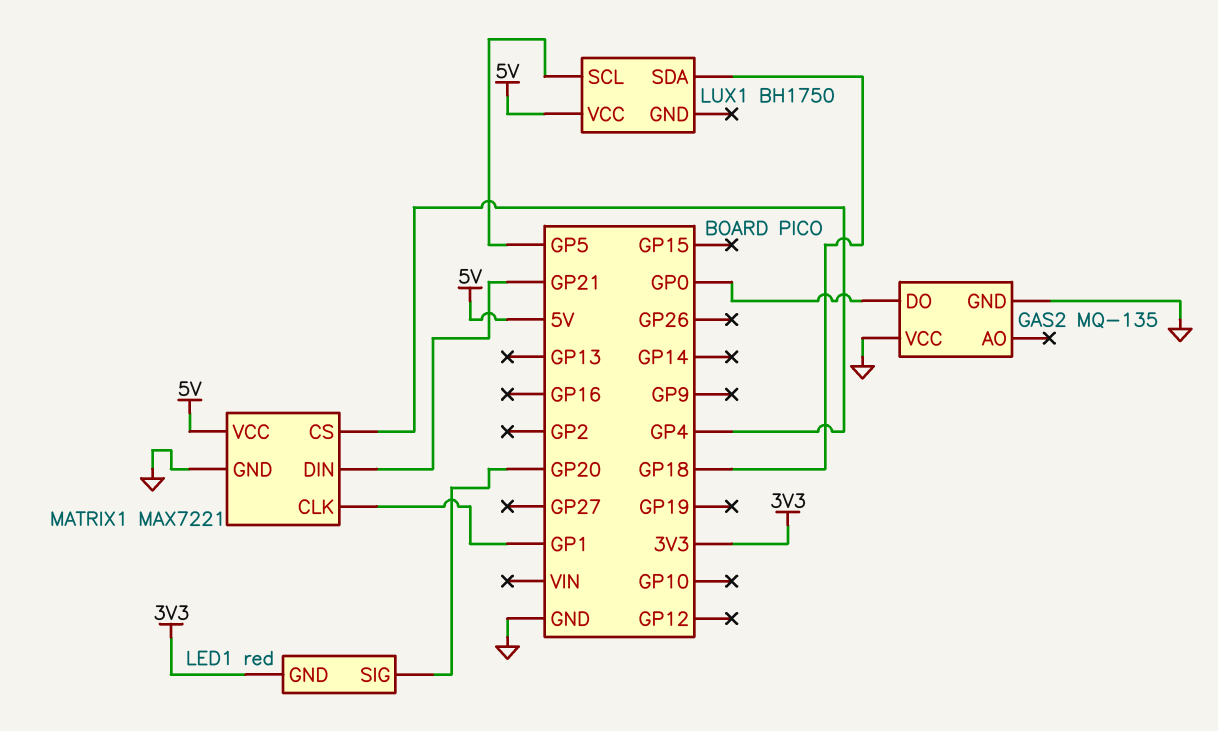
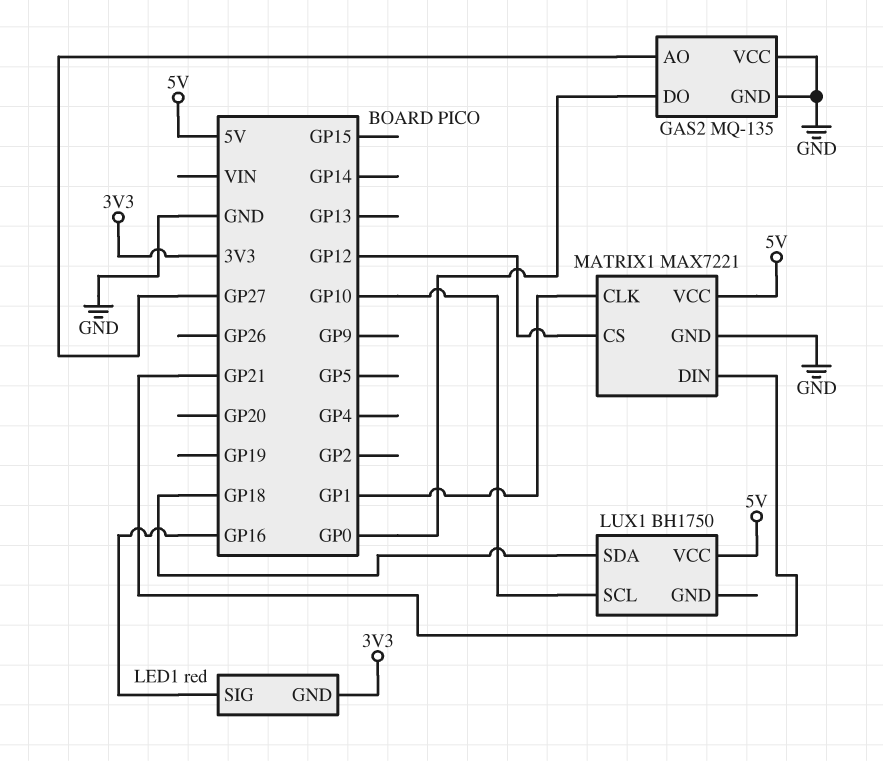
GAS2 pin AO: none -> GP27
LED1 pin SIG: GP20 -> GP16
LUX1 pin SCL: GP5 -> GP10
MATRIX1 pin CS: GP4 -> GP12

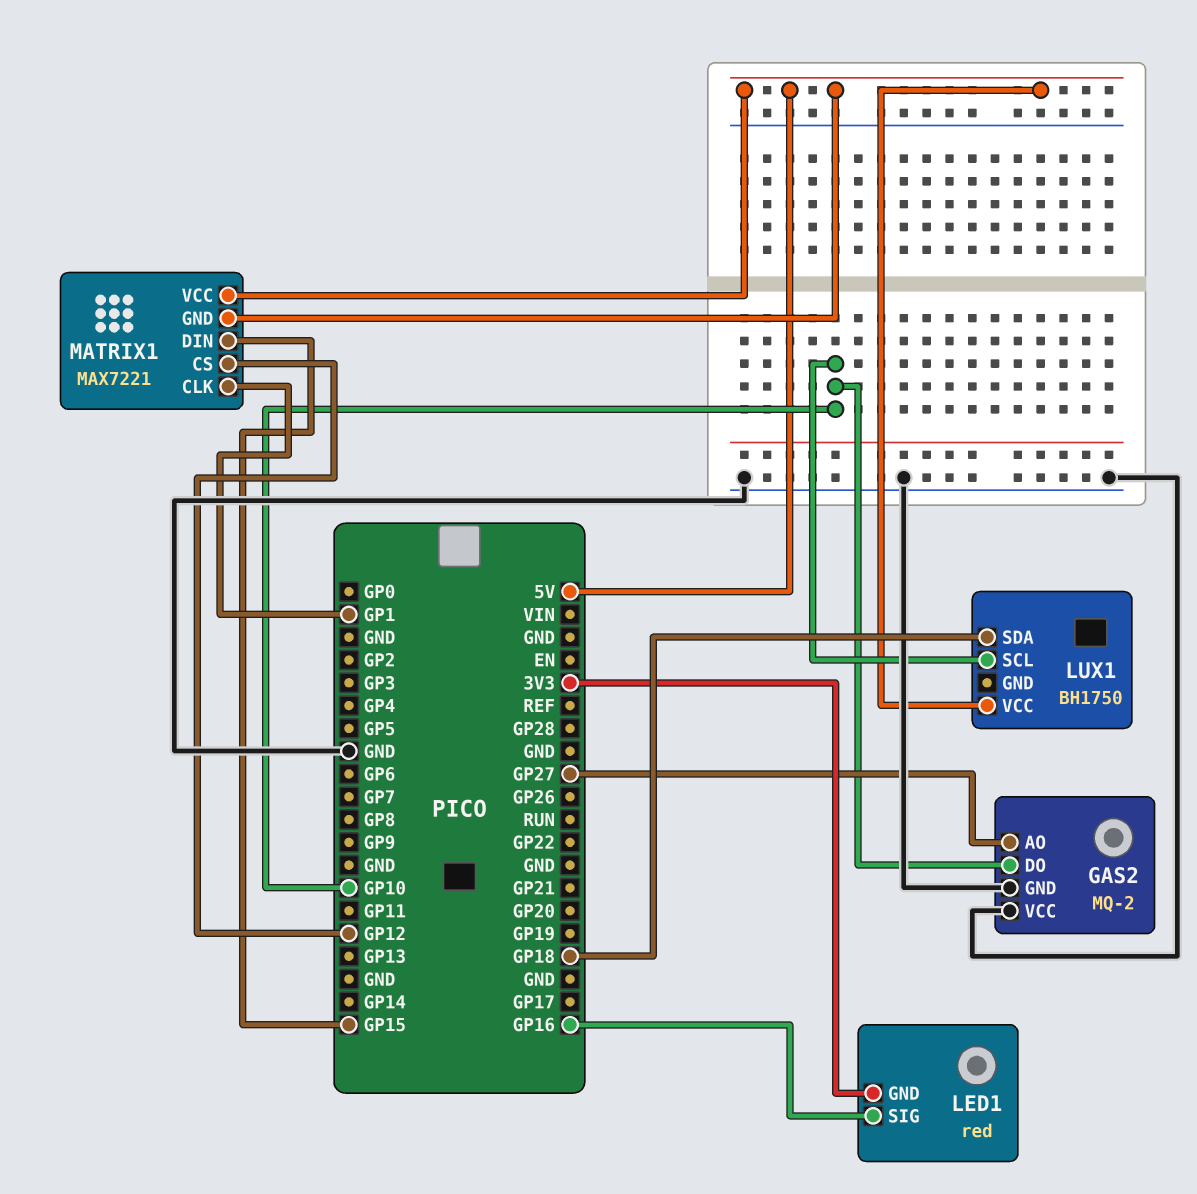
GAS2: MQ-135 -> MQ-2
GAS2 pin DO: GP0 -> GP10
MATRIX1 pin DIN: GP21 -> GP15
MATRIX1 pin GND: GND -> 5V

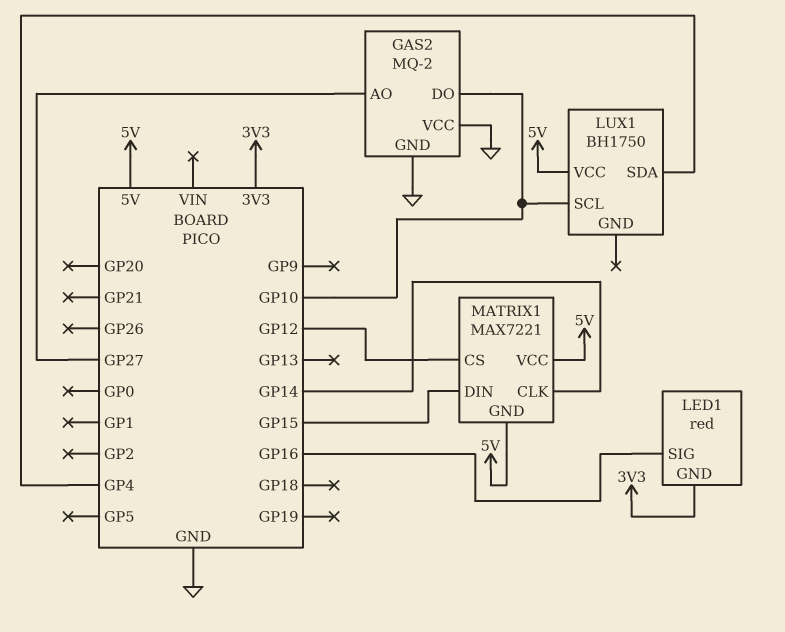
LUX1 pin SDA: GP18 -> GP4
MATRIX1 pin CLK: GP1 -> GP14

